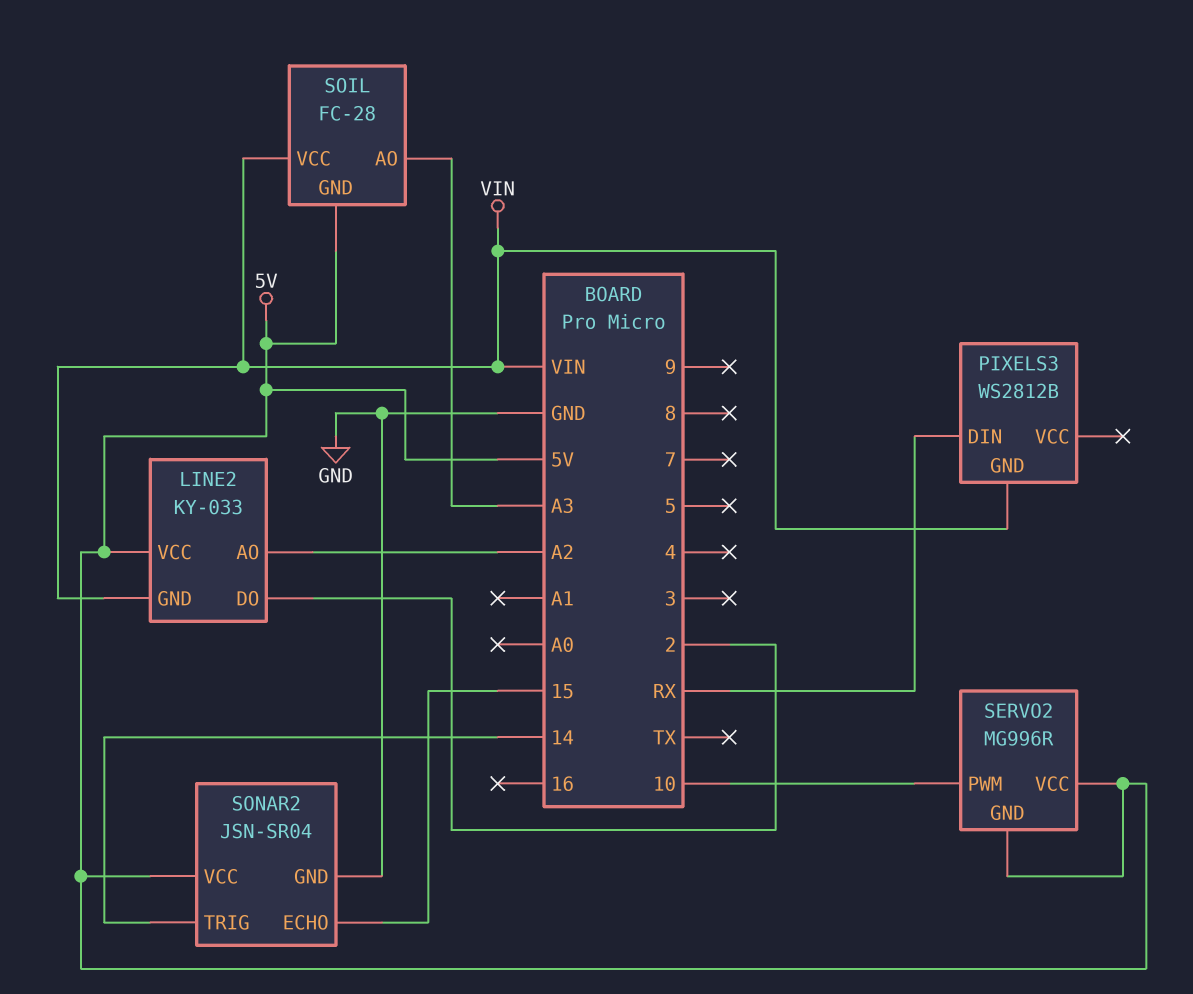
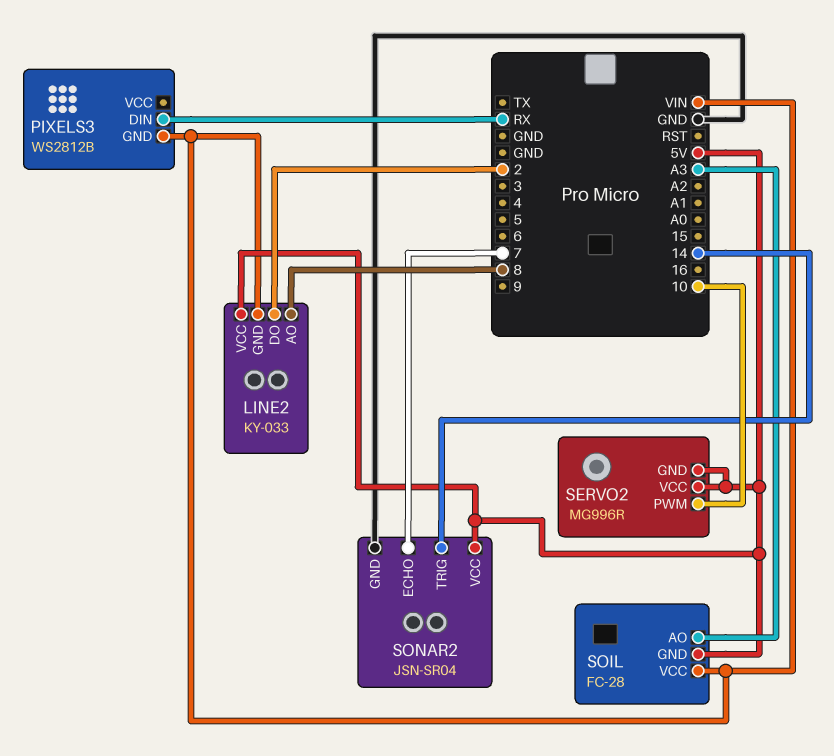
LINE2 pin AO: A2 -> 8
SONAR2 pin ECHO: 15 -> 7

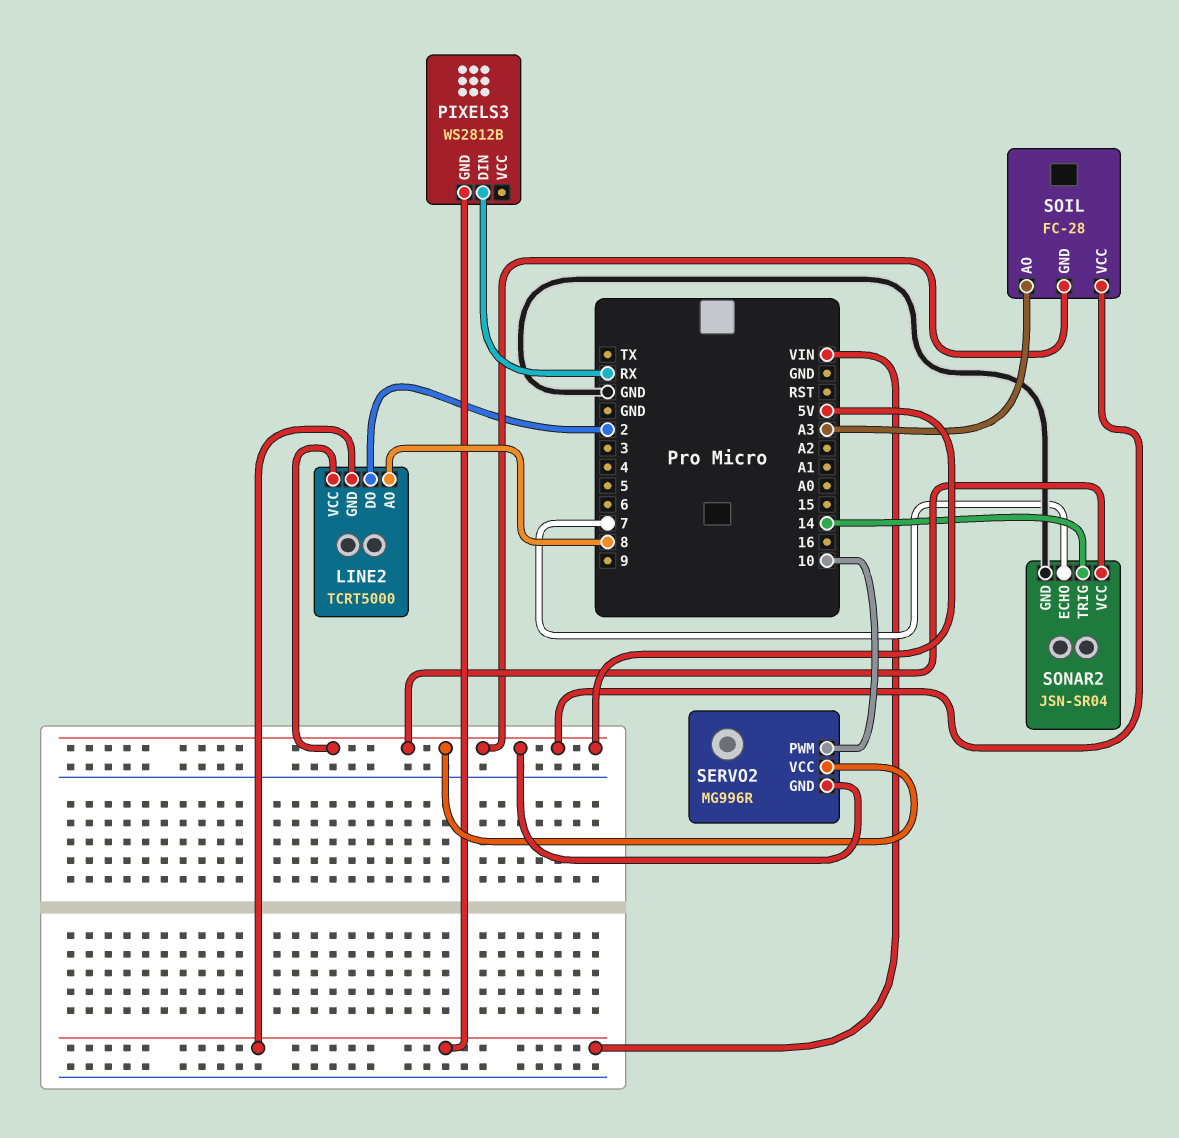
LINE2: KY-033 -> TCRT5000
SOIL pin VCC: VIN -> 5V

